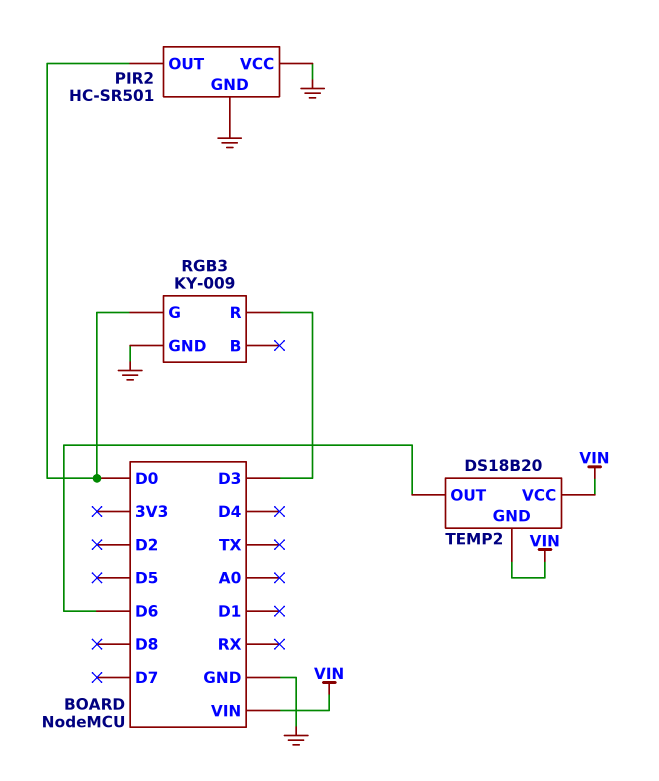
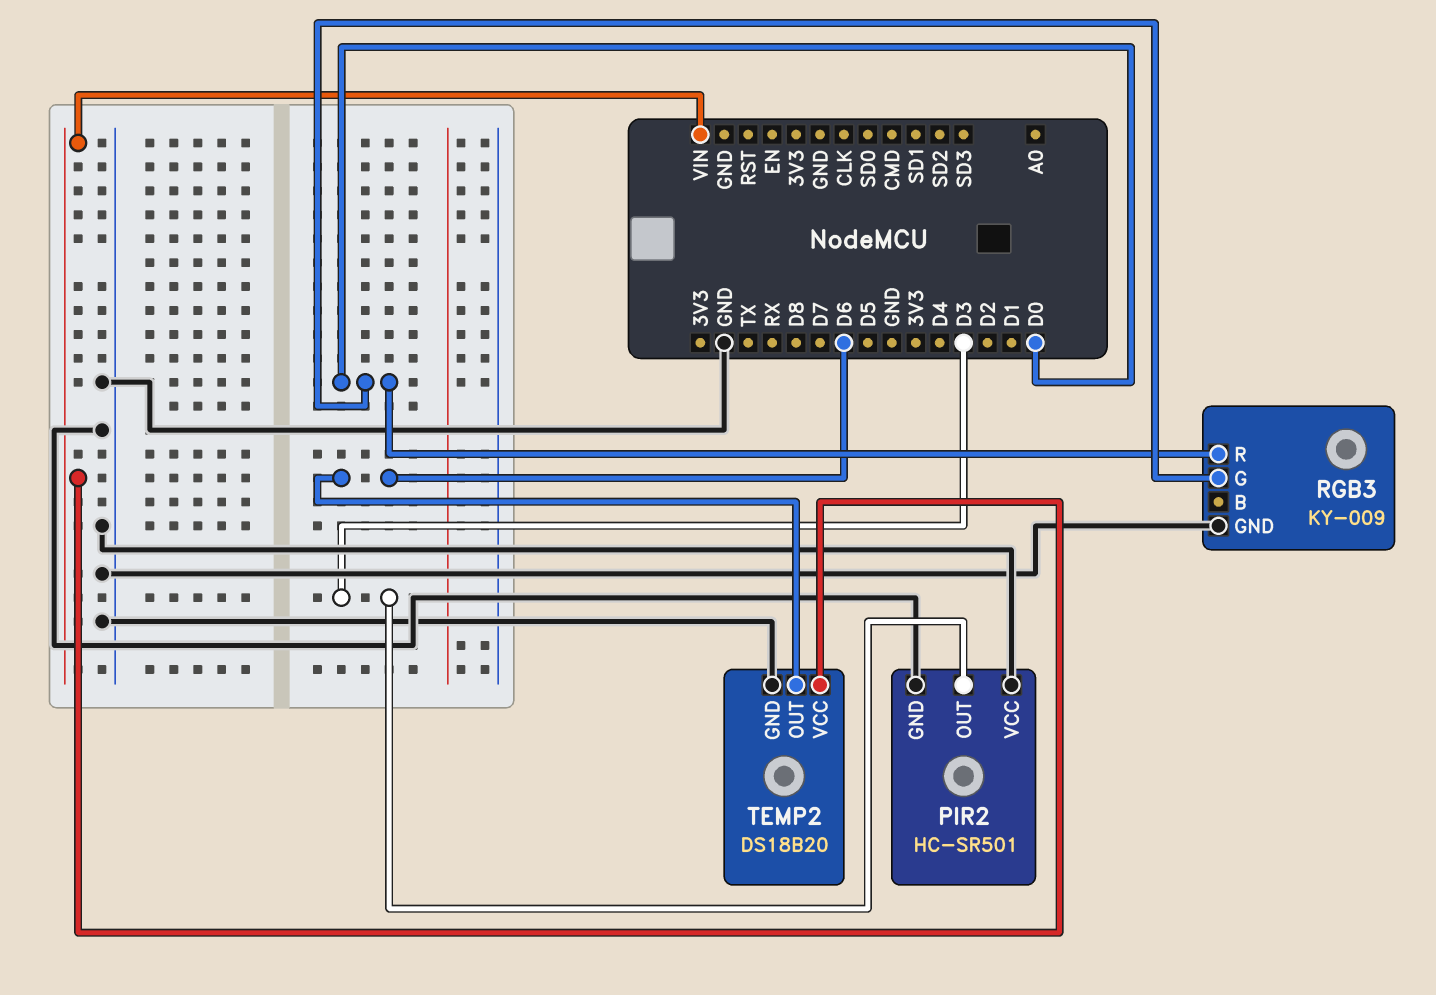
PIR2 pin OUT: D0 -> D3
RGB3 pin R: D3 -> D0
TEMP2 pin GND: VIN -> GND

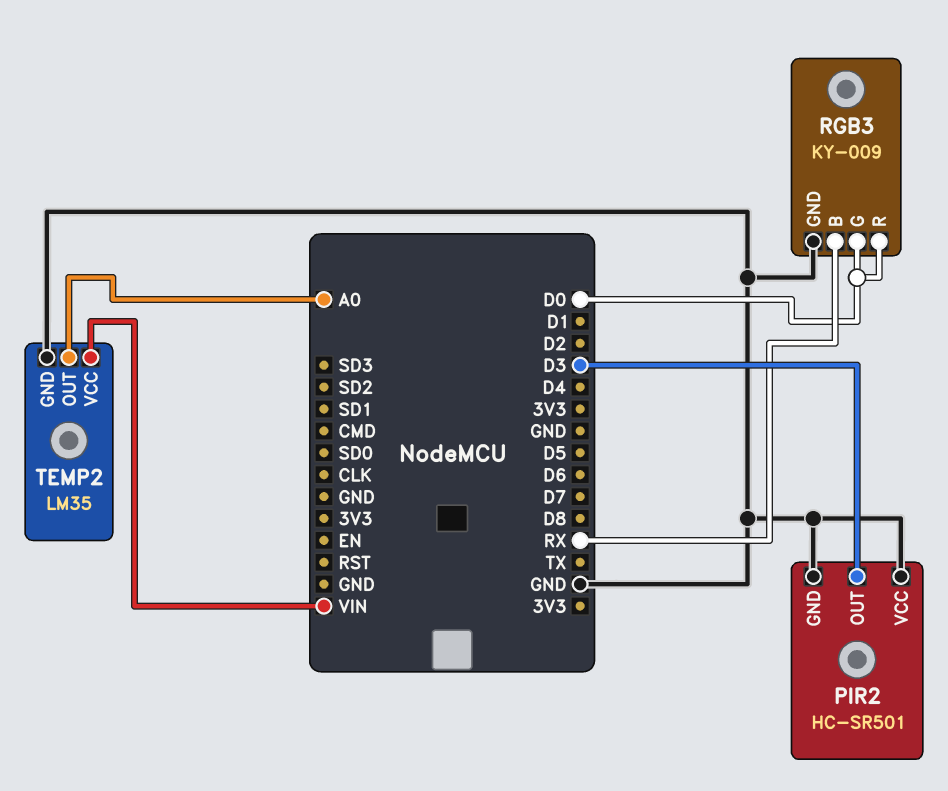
RGB3 pin B: none -> RX
TEMP2: DS18B20 -> LM35
TEMP2 pin OUT: D6 -> A0

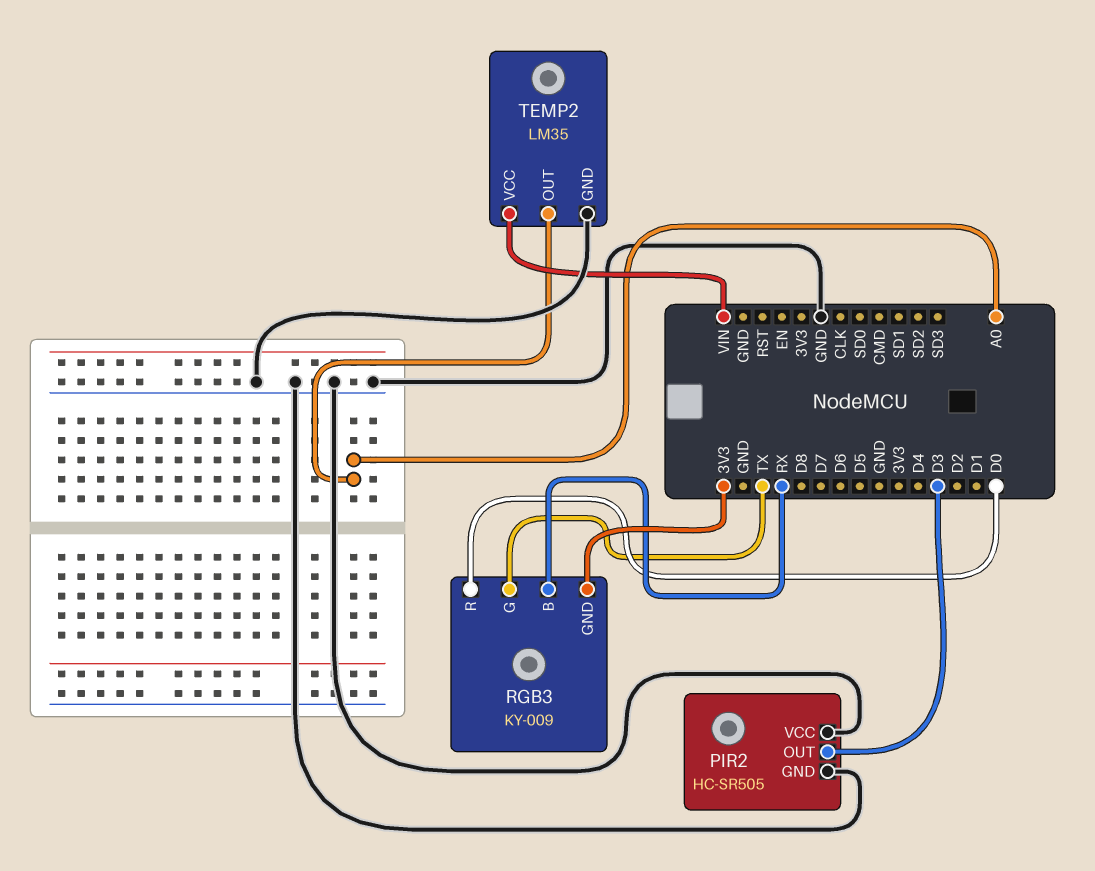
PIR2: HC-SR501 -> HC-SR505
RGB3 pin G: D0 -> TX
RGB3 pin GND: GND -> 3V3

